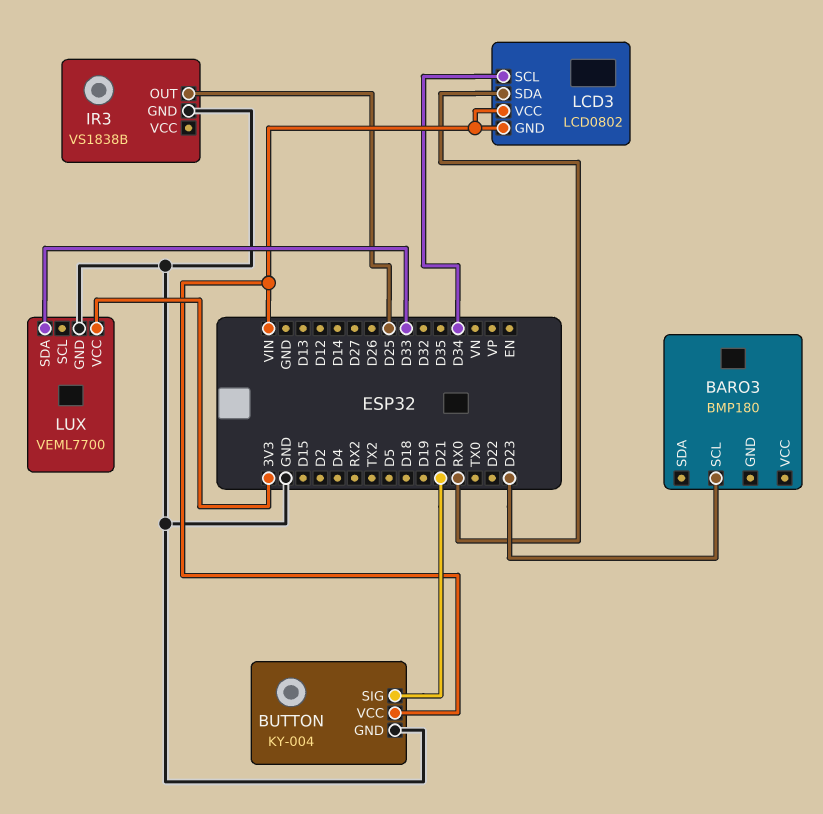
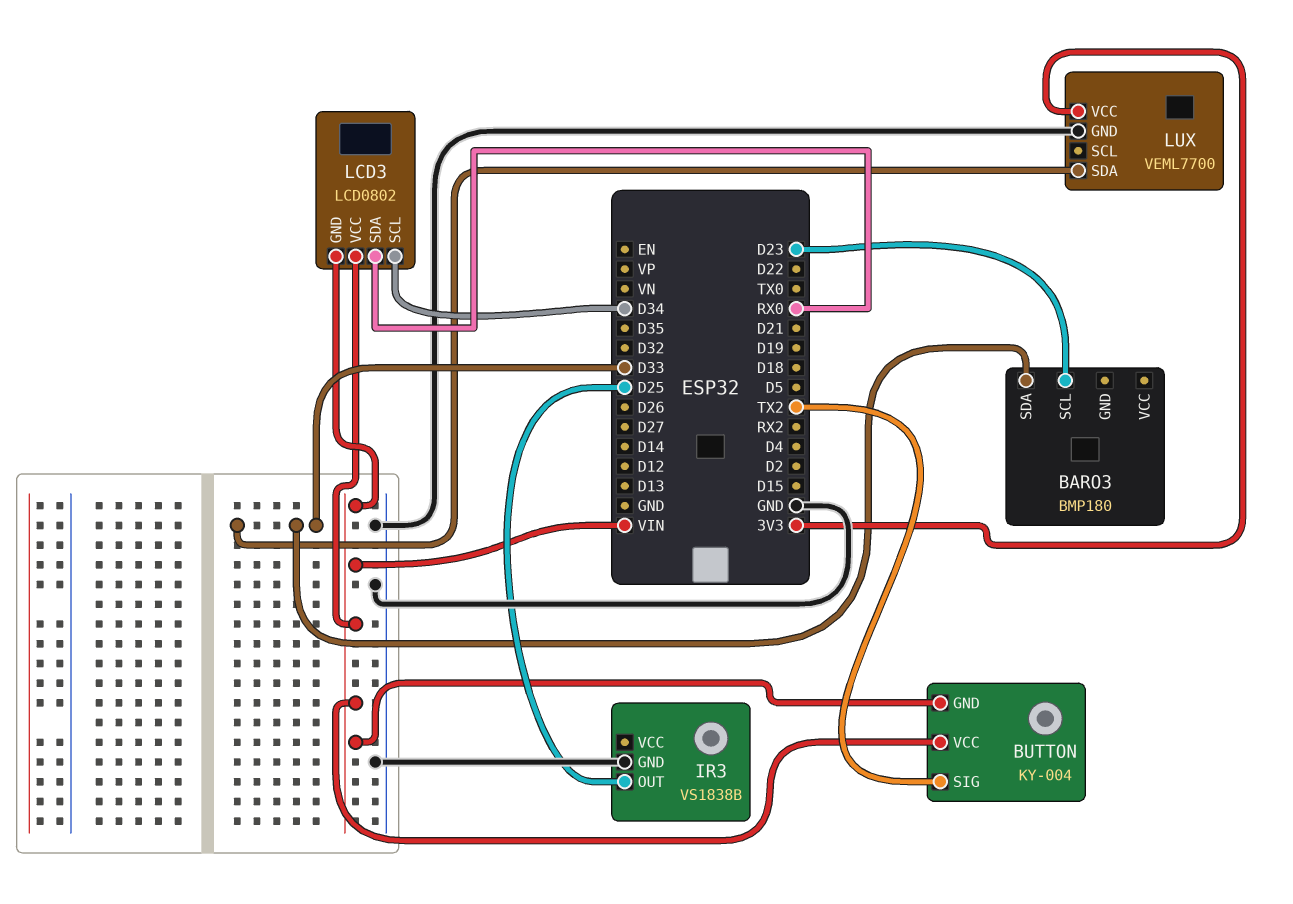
BARO3 pin SDA: none -> D33
BUTTON pin GND: GND -> VIN
BUTTON pin SIG: D21 -> TX2

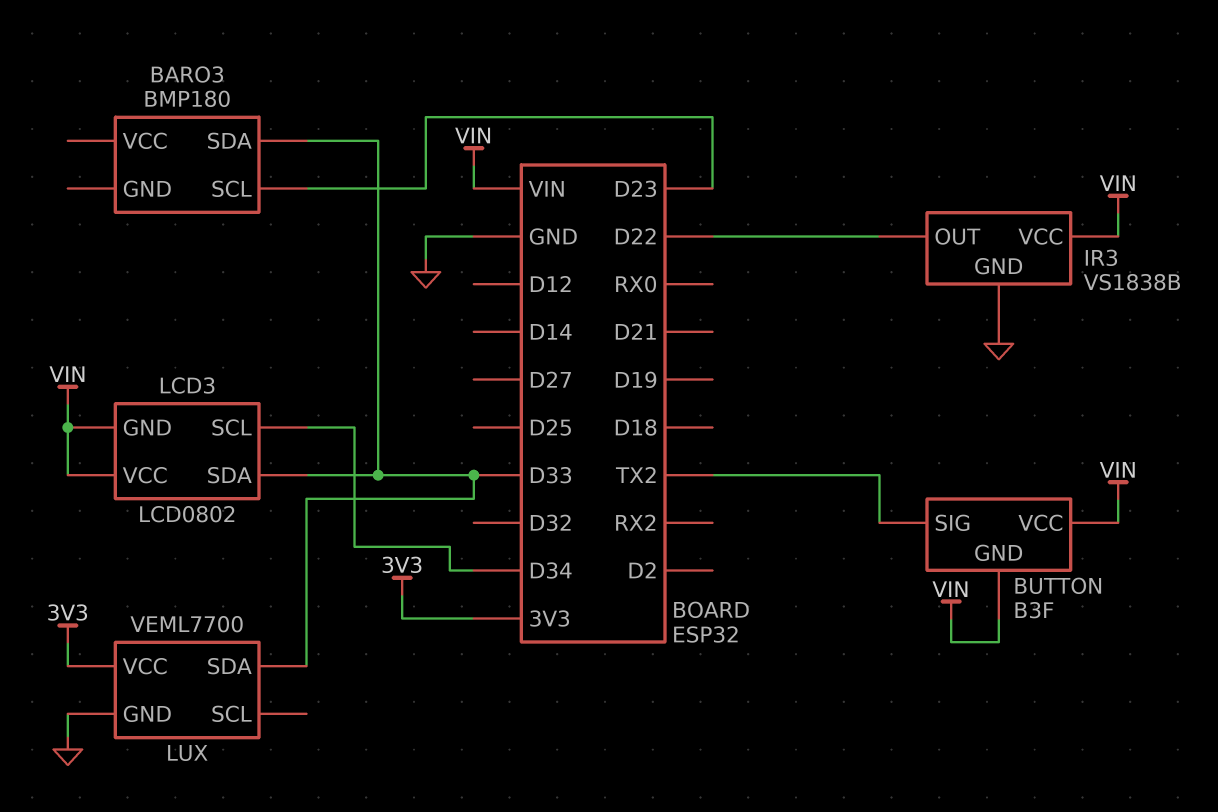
BUTTON: KY-004 -> B3F
IR3 pin OUT: D25 -> D22
IR3 pin VCC: none -> VIN
LCD3 pin SDA: RX0 -> D33

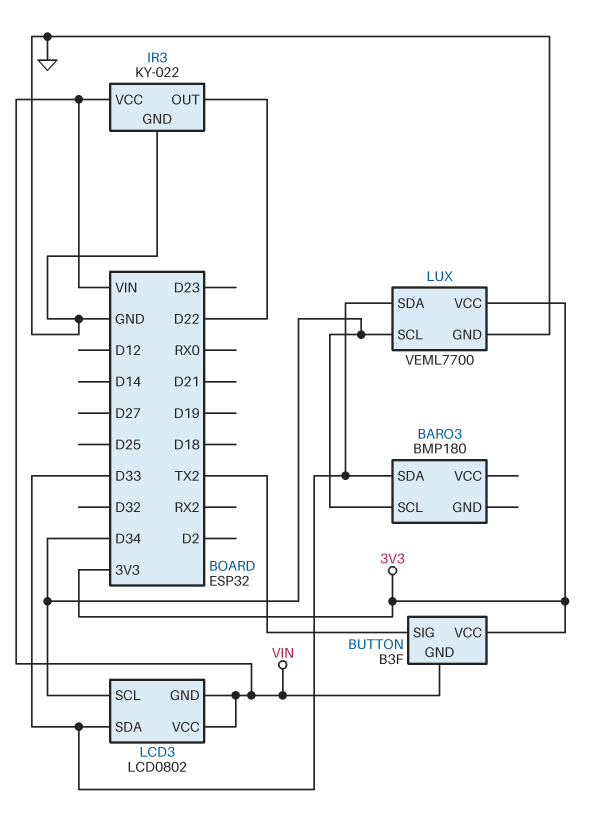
BARO3 pin SCL: D23 -> D34
BUTTON pin VCC: VIN -> 3V3
IR3: VS1838B -> KY-022
LUX pin SCL: none -> D34

